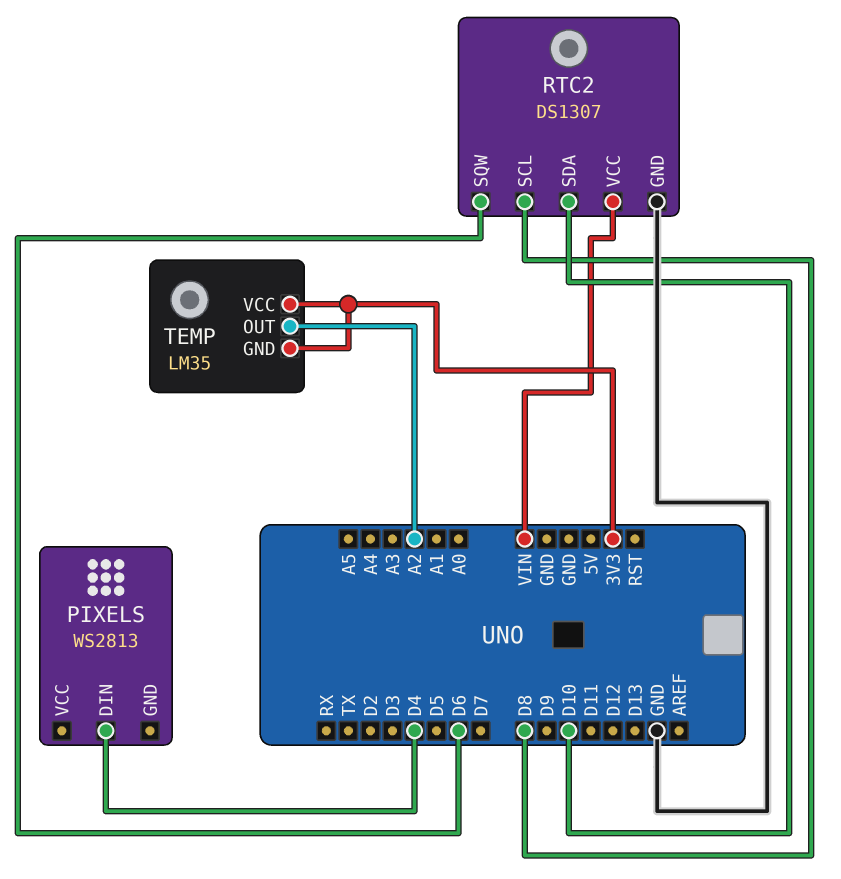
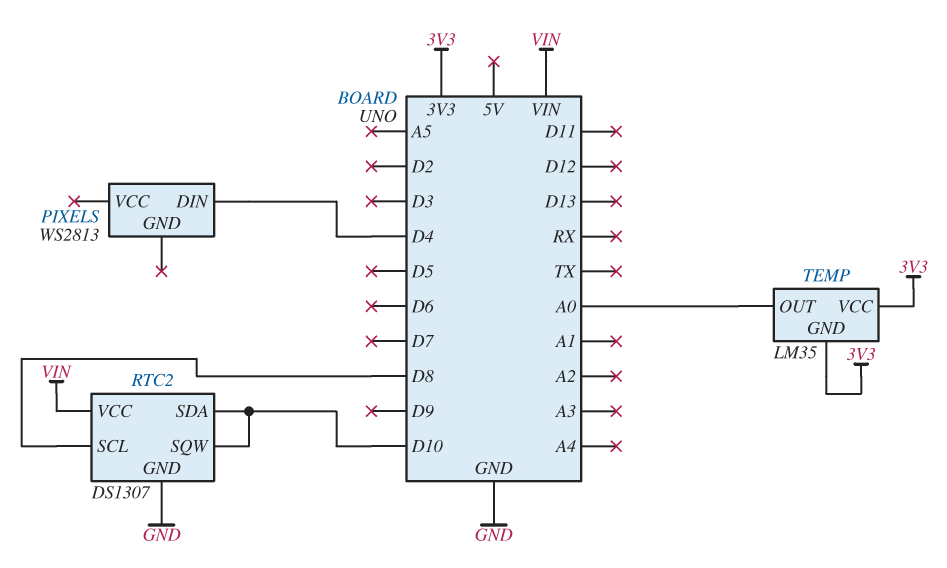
RTC2 pin SQW: D6 -> D10
TEMP pin OUT: A2 -> A0

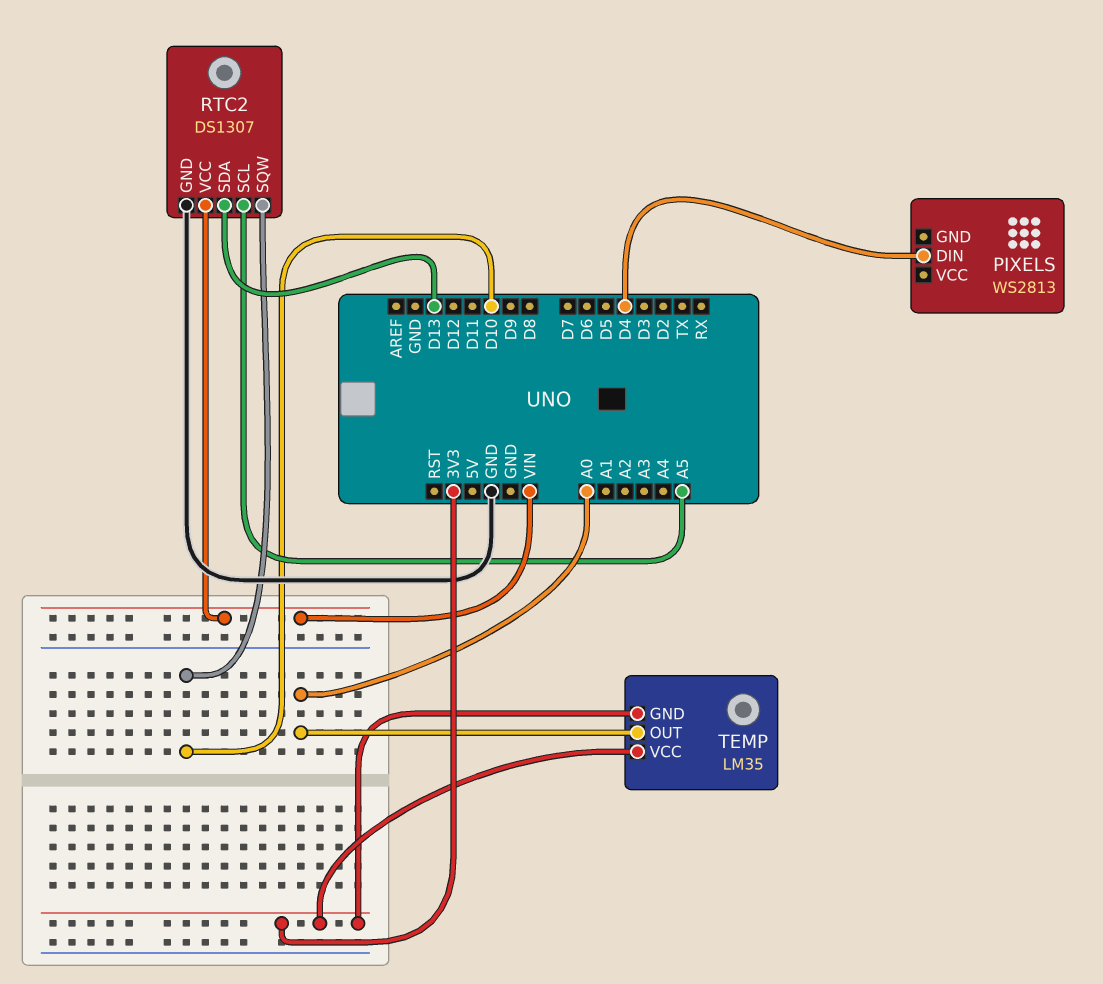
RTC2 pin SCL: D8 -> A5
RTC2 pin SDA: D10 -> D13

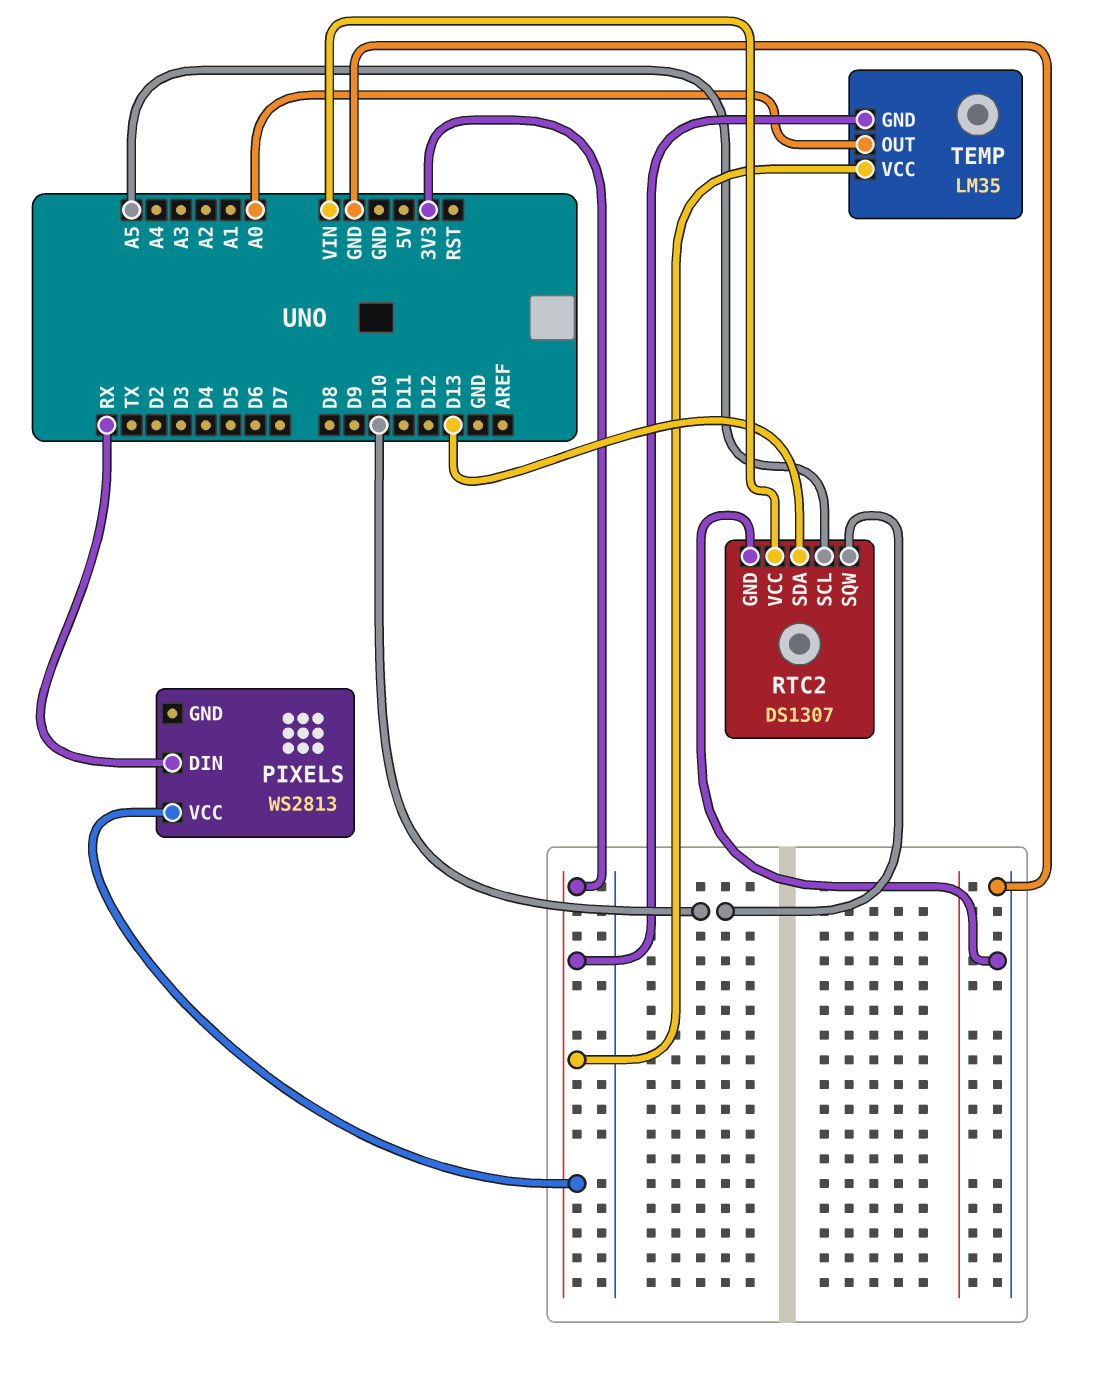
PIXELS pin DIN: D4 -> RX
PIXELS pin VCC: none -> 3V3

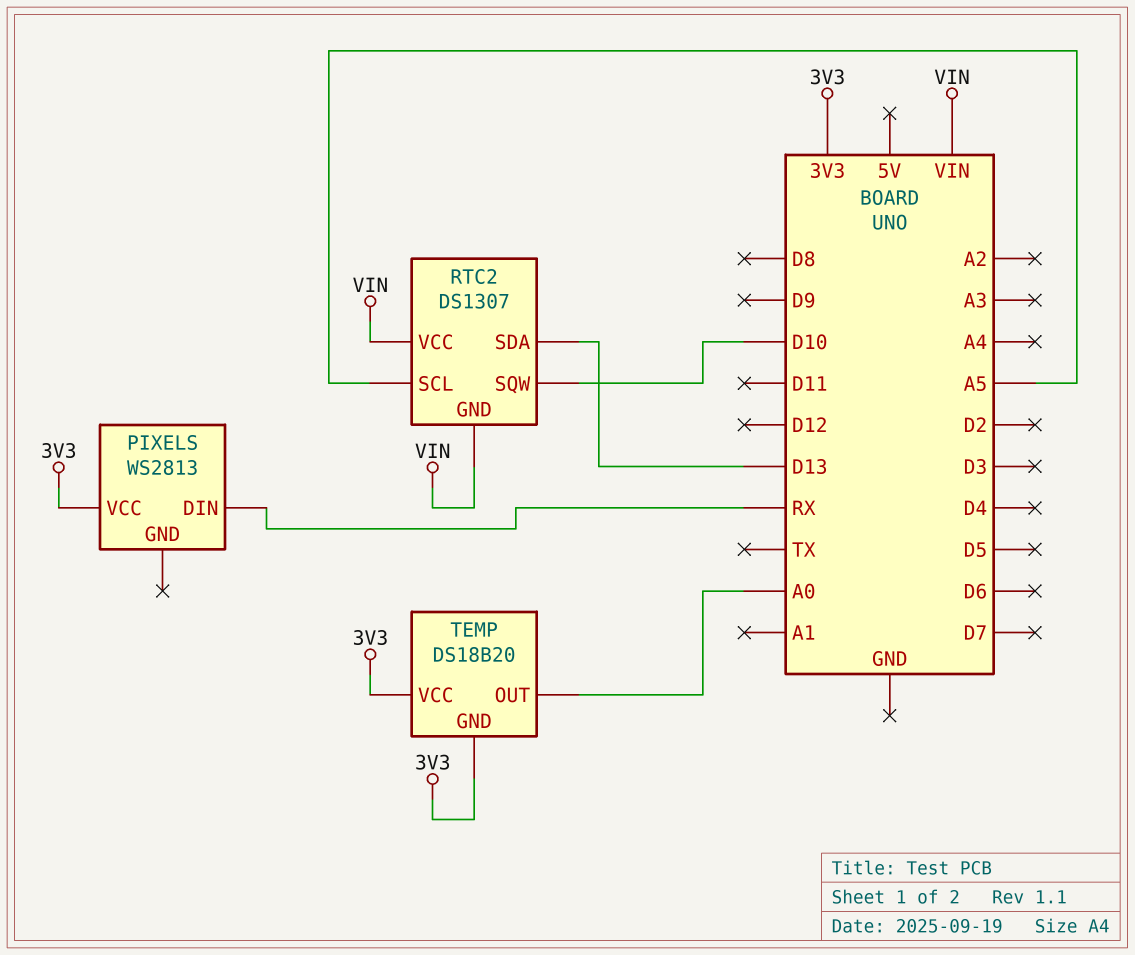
RTC2 pin GND: GND -> VIN
TEMP: LM35 -> DS18B20

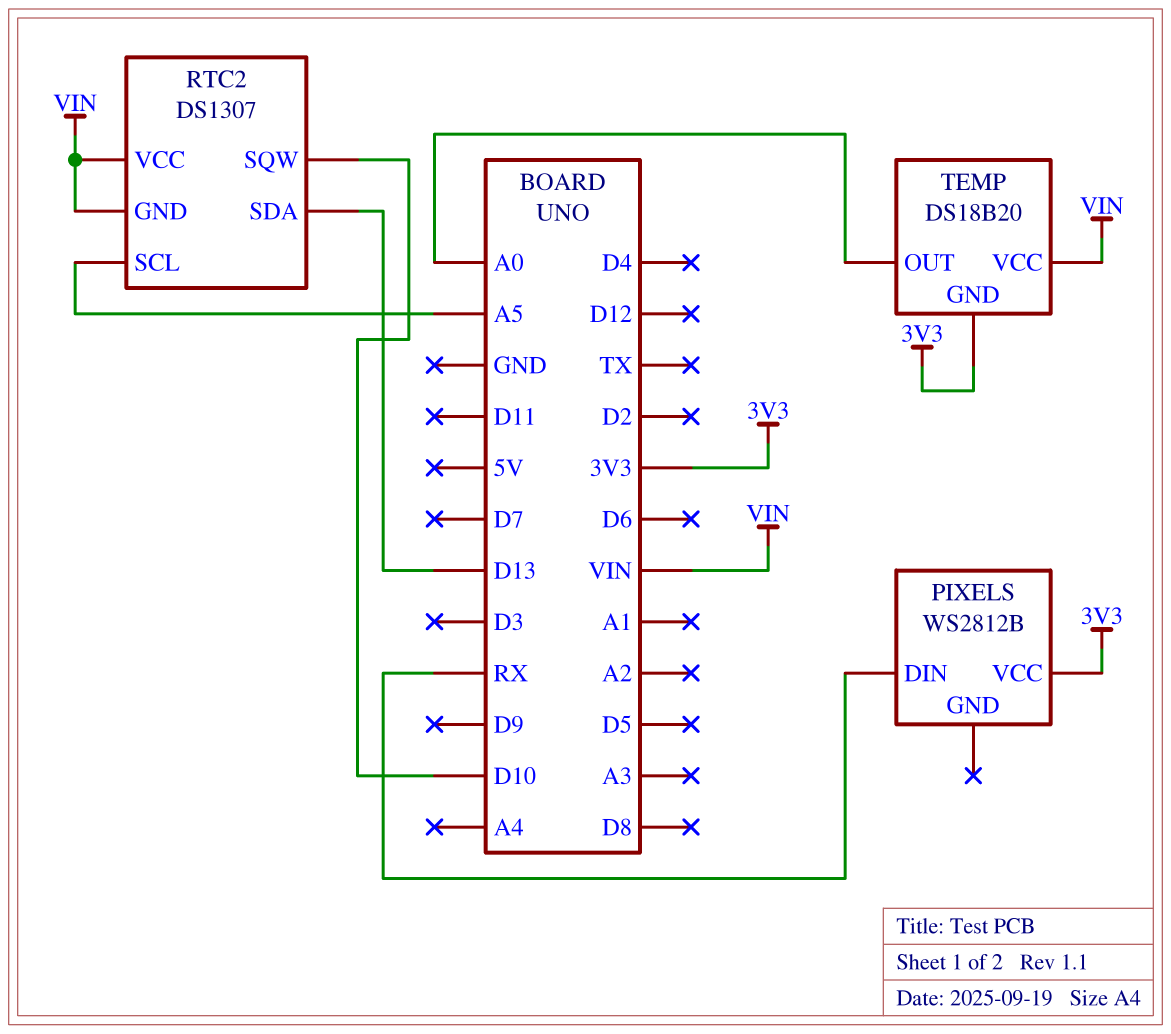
PIXELS: WS2813 -> WS2812B
TEMP pin VCC: 3V3 -> VIN

